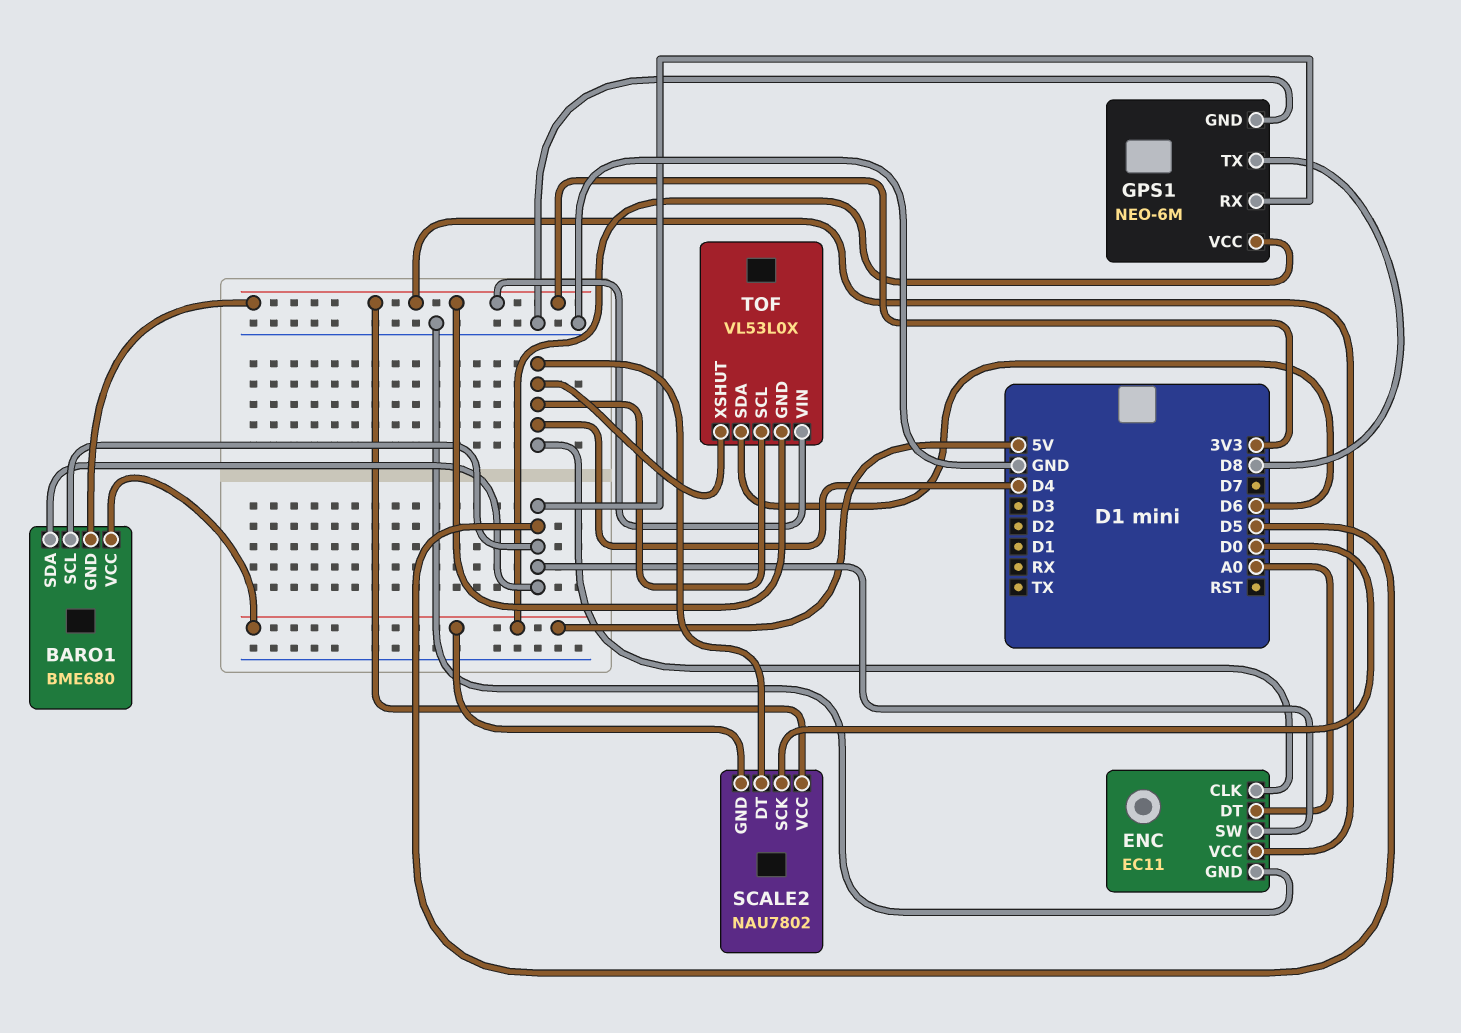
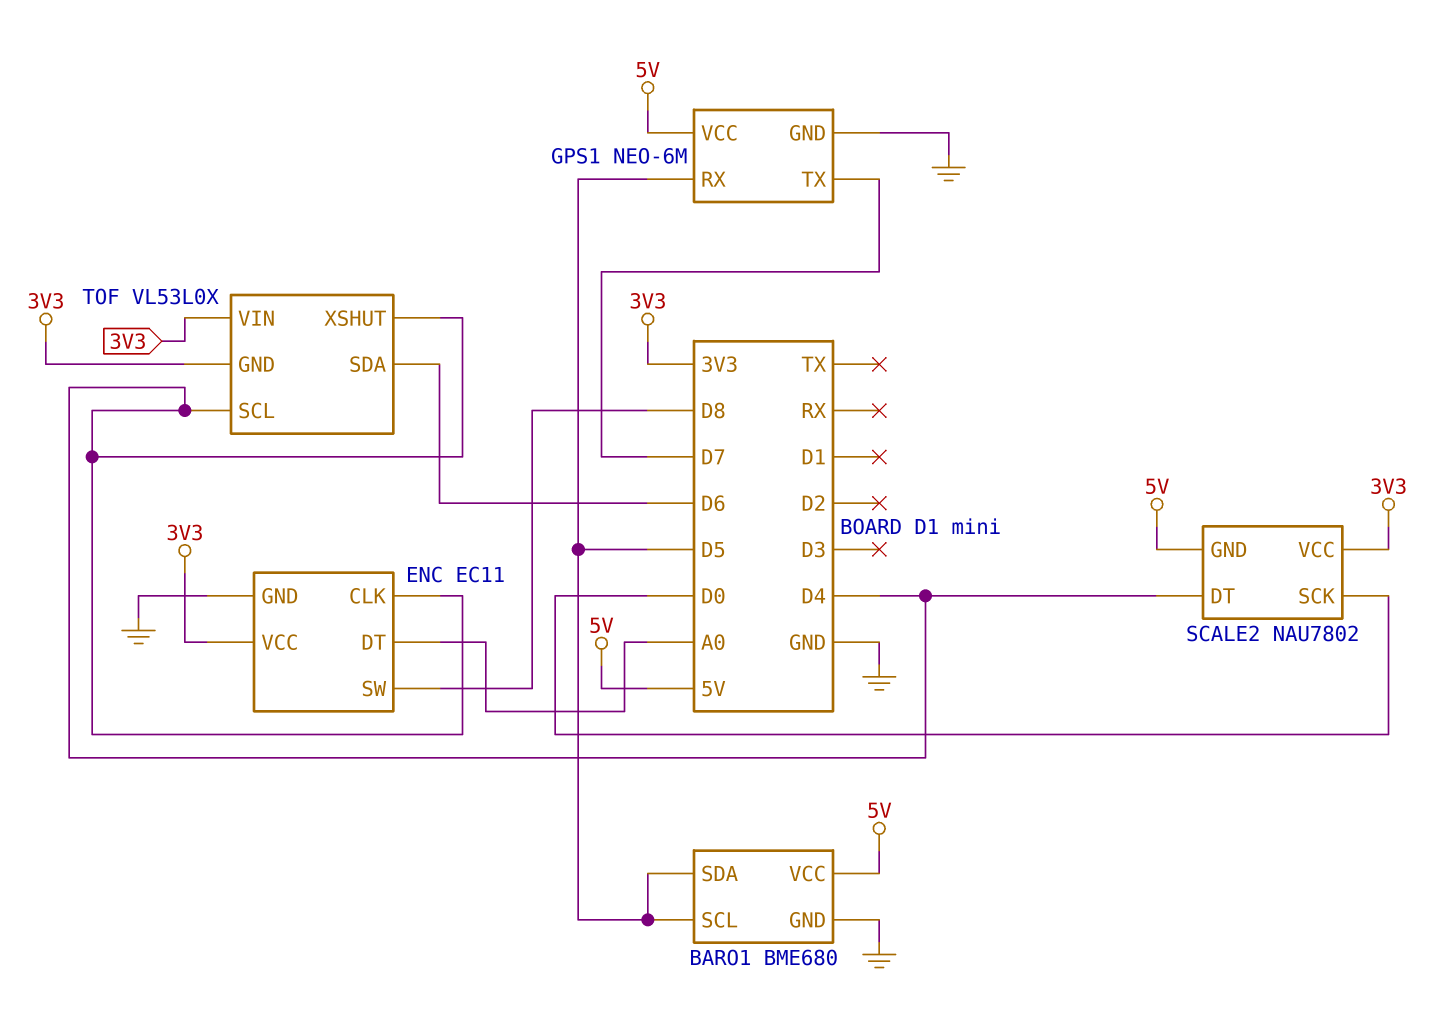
BARO1 pin GND: 3V3 -> GND
ENC pin SW: D5 -> D8
GPS1 pin TX: D8 -> D7

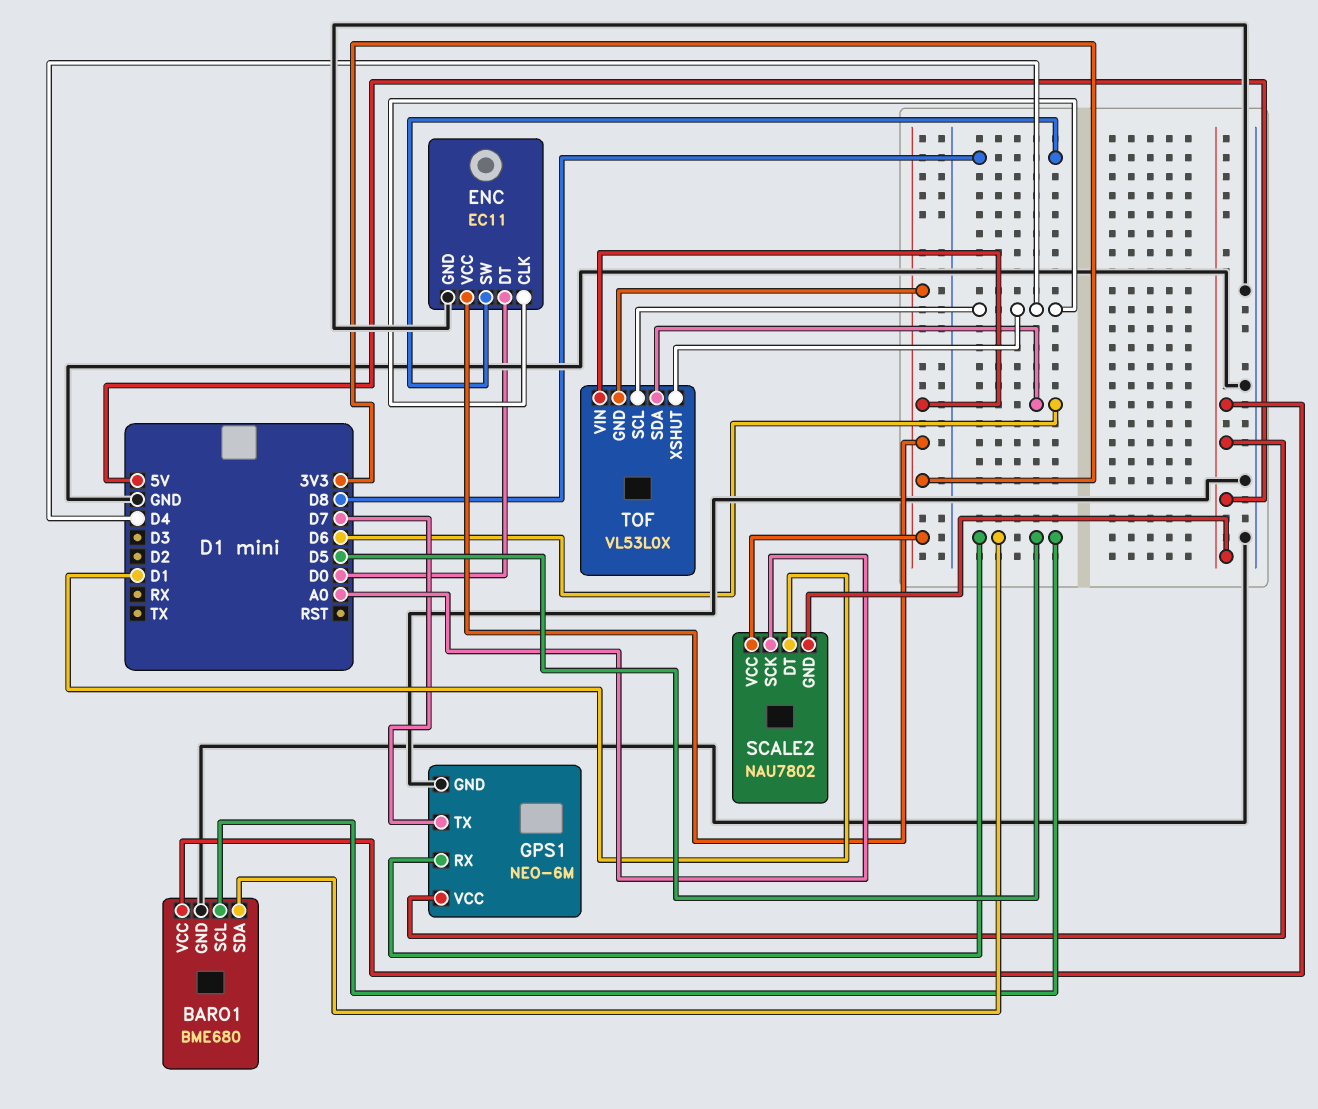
ENC pin DT: A0 -> D0
SCALE2 pin DT: D4 -> D1
SCALE2 pin SCK: D0 -> A0

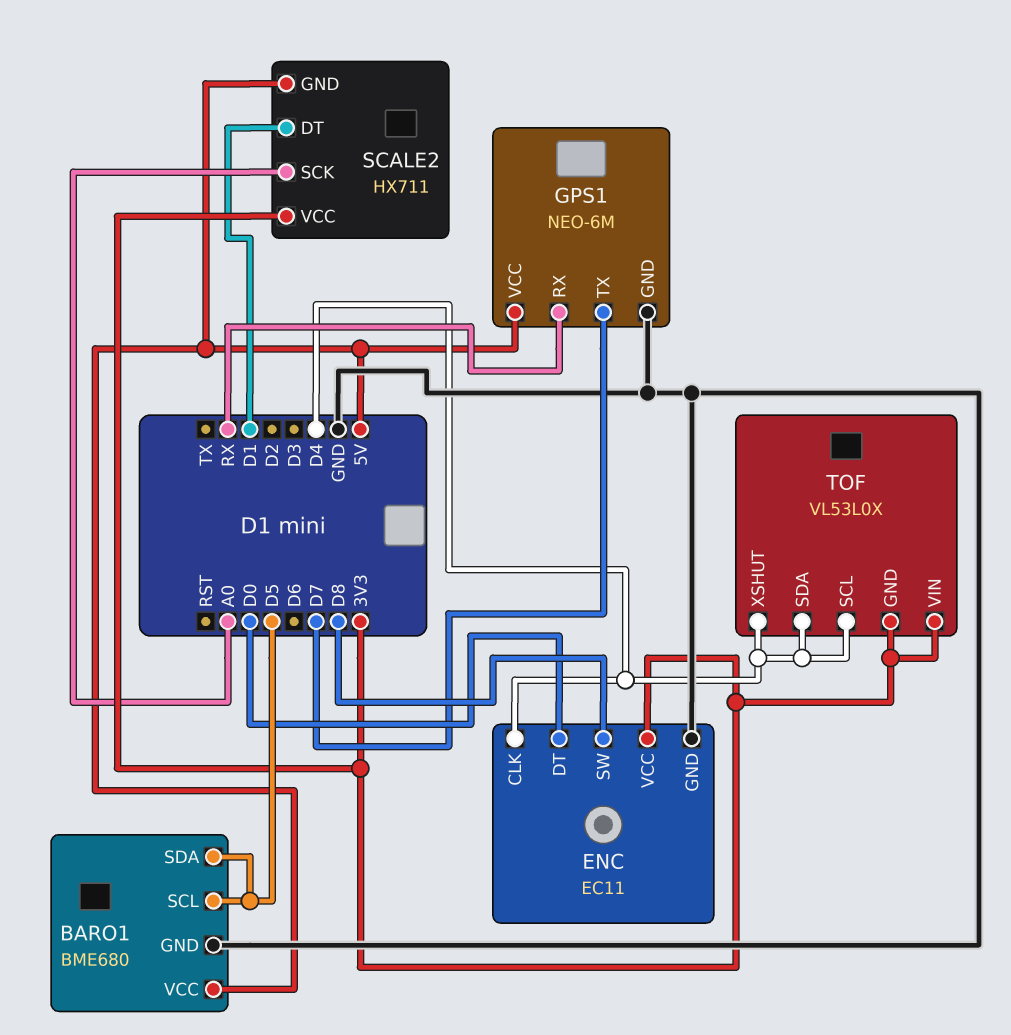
GPS1 pin RX: D5 -> RX
SCALE2: NAU7802 -> HX711
TOF pin SDA: D6 -> D4

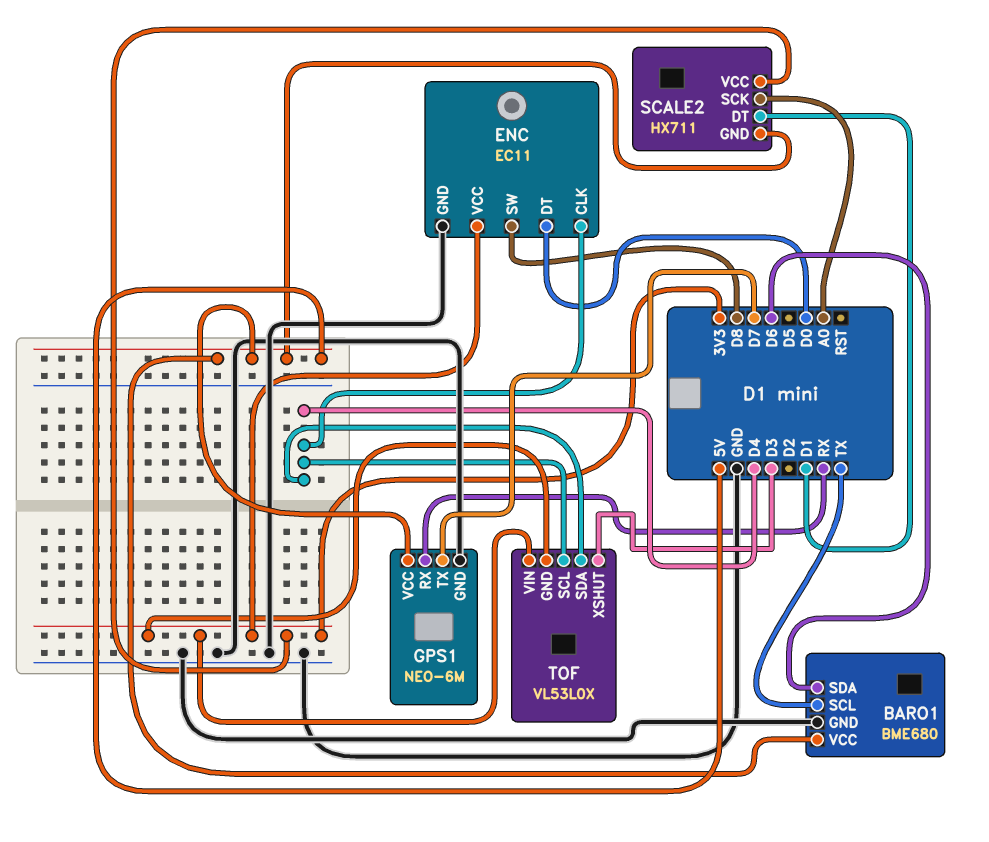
BARO1 pin SCL: D5 -> TX
BARO1 pin SDA: D5 -> D6
TOF pin XSHUT: D4 -> D3

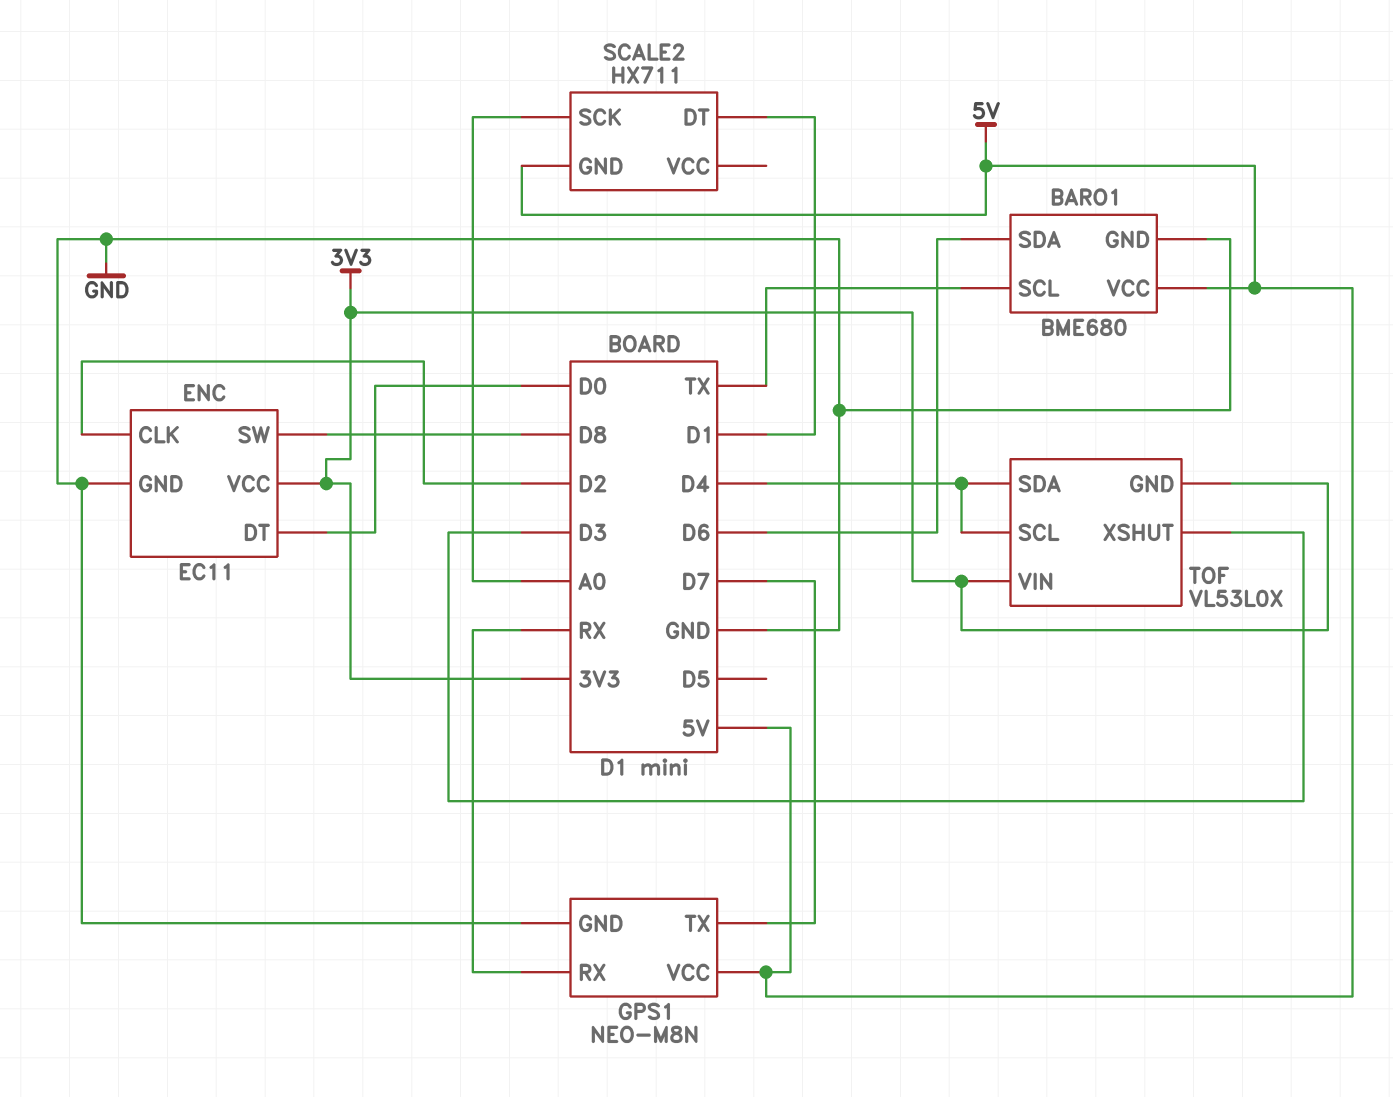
ENC pin CLK: D4 -> D2
GPS1: NEO-6M -> NEO-M8N
SCALE2 pin VCC: 3V3 -> none

